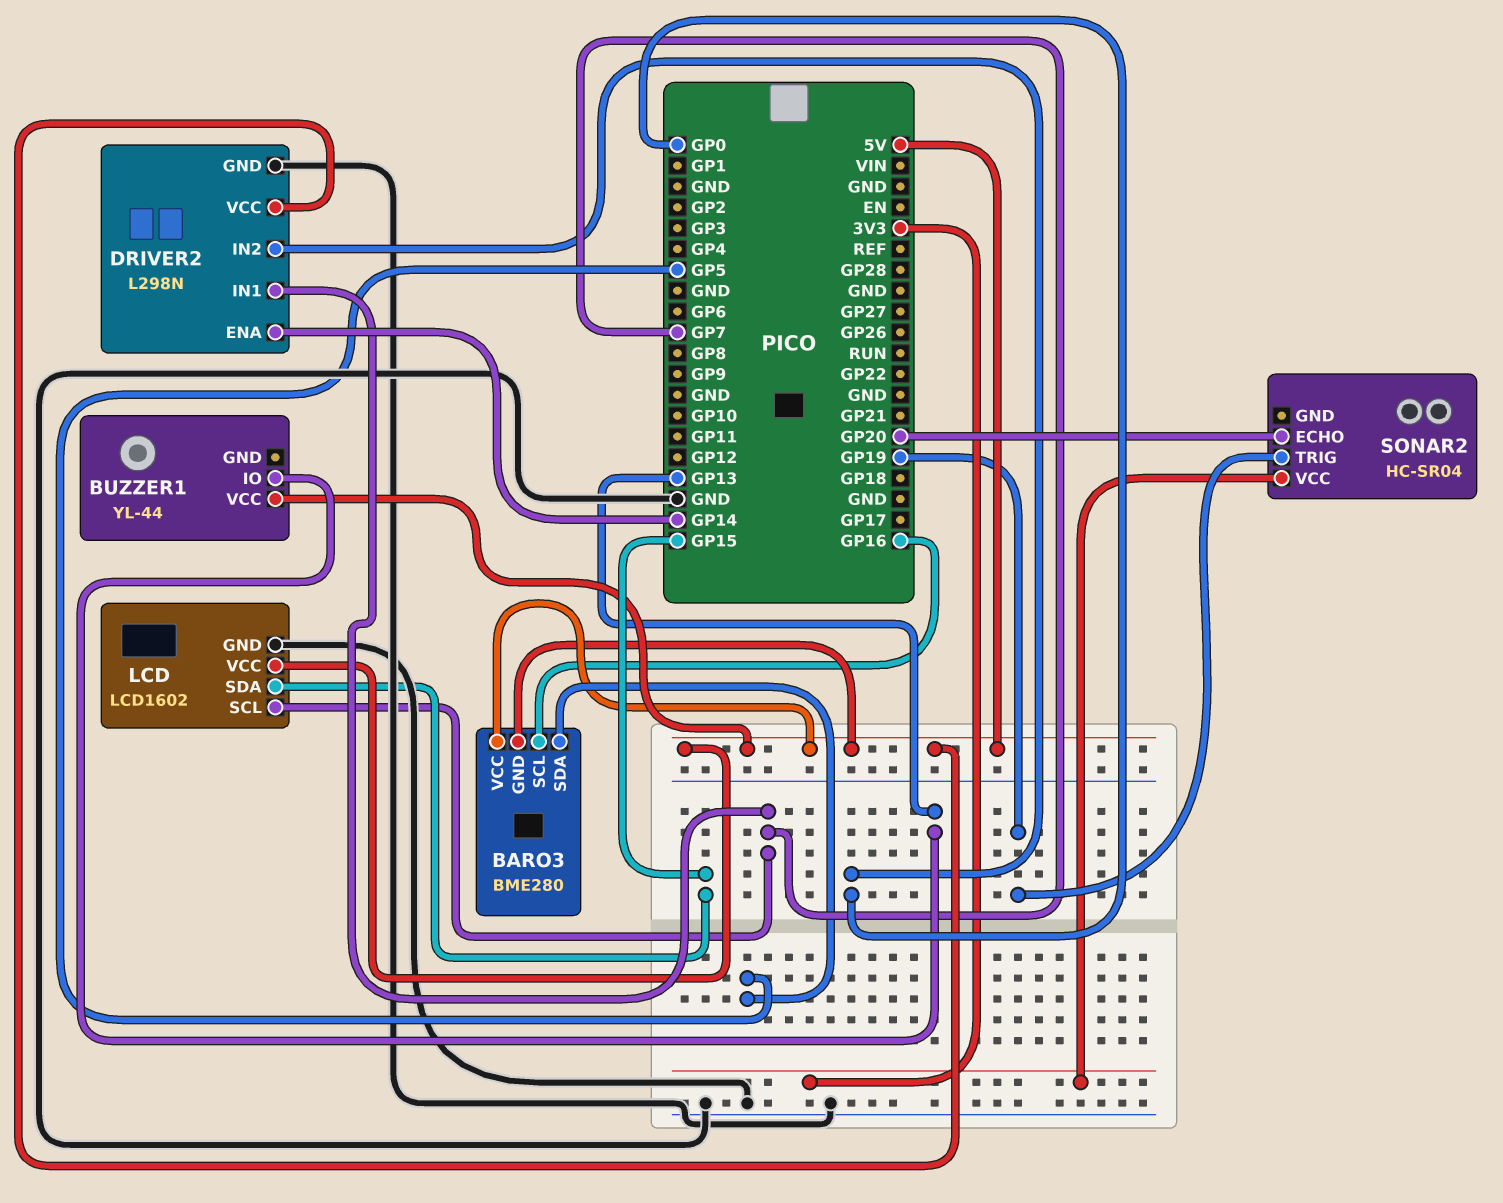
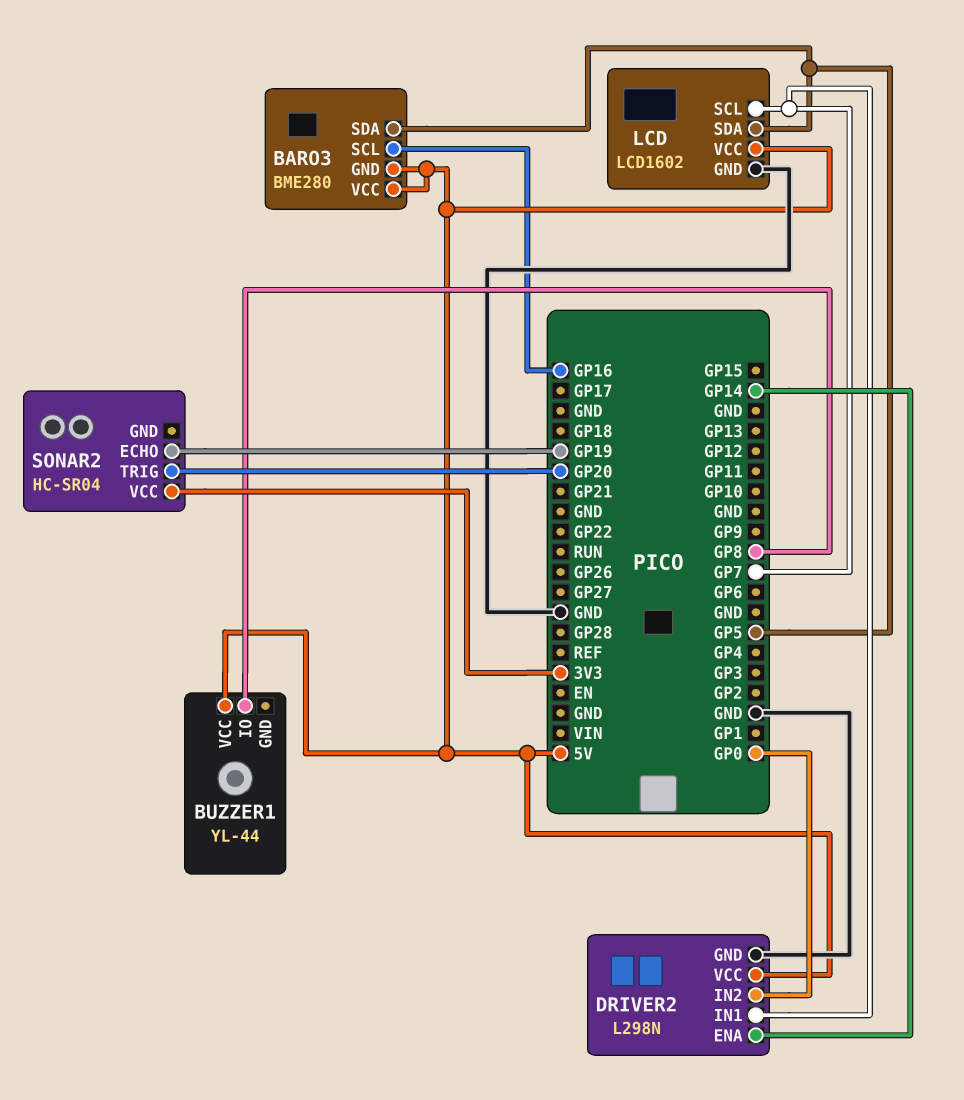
BUZZER1 pin IO: GP13 -> GP8
LCD pin SDA: GP15 -> GP5
SONAR2 pin ECHO: GP20 -> GP19
SONAR2 pin TRIG: GP19 -> GP20

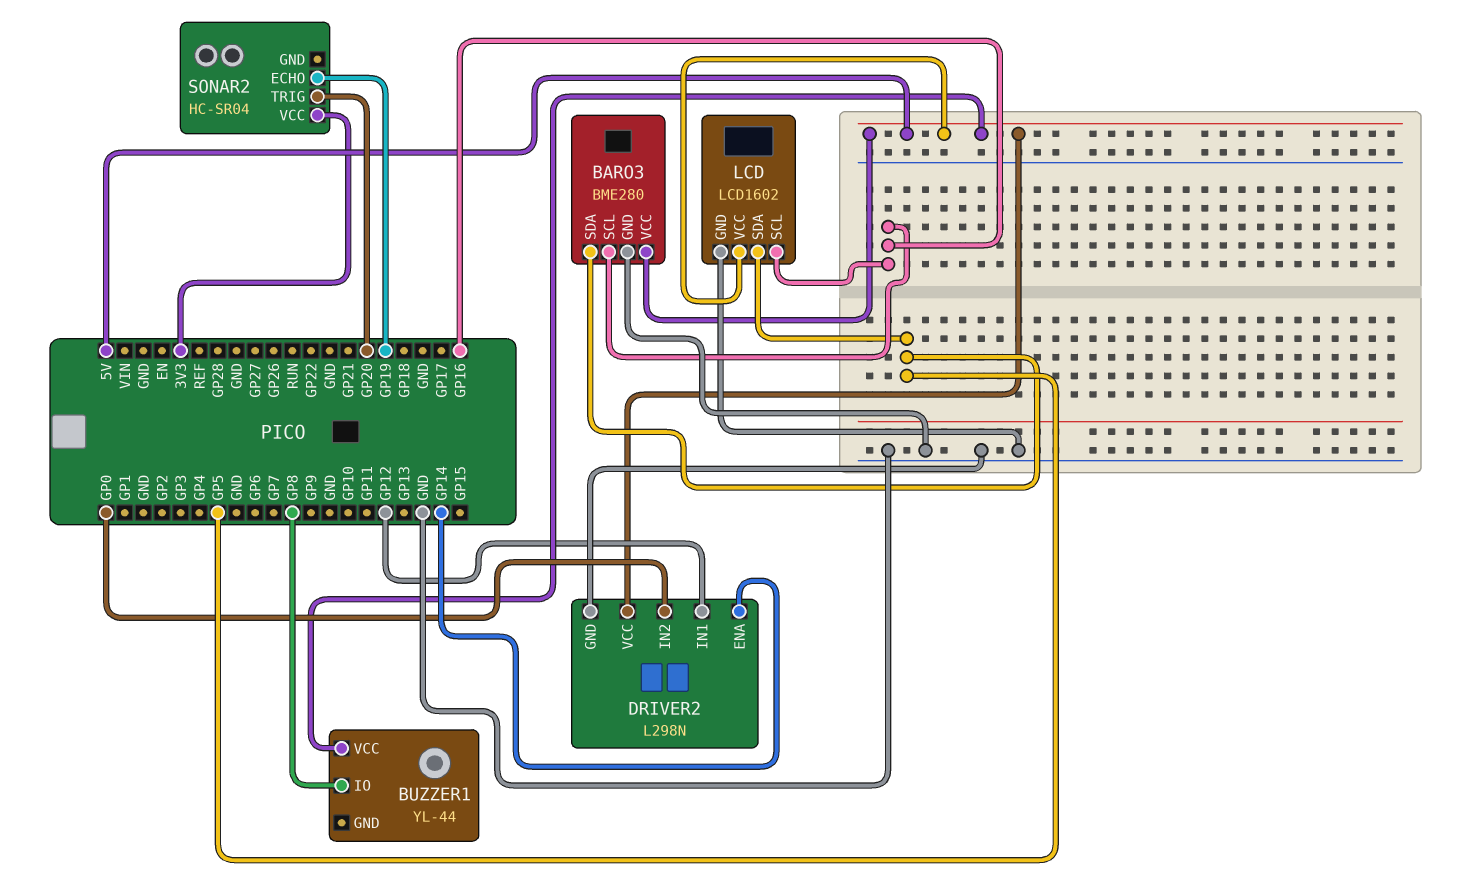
BARO3 pin GND: 5V -> GND
DRIVER2 pin IN1: GP7 -> GP12
LCD pin SCL: GP7 -> GP16

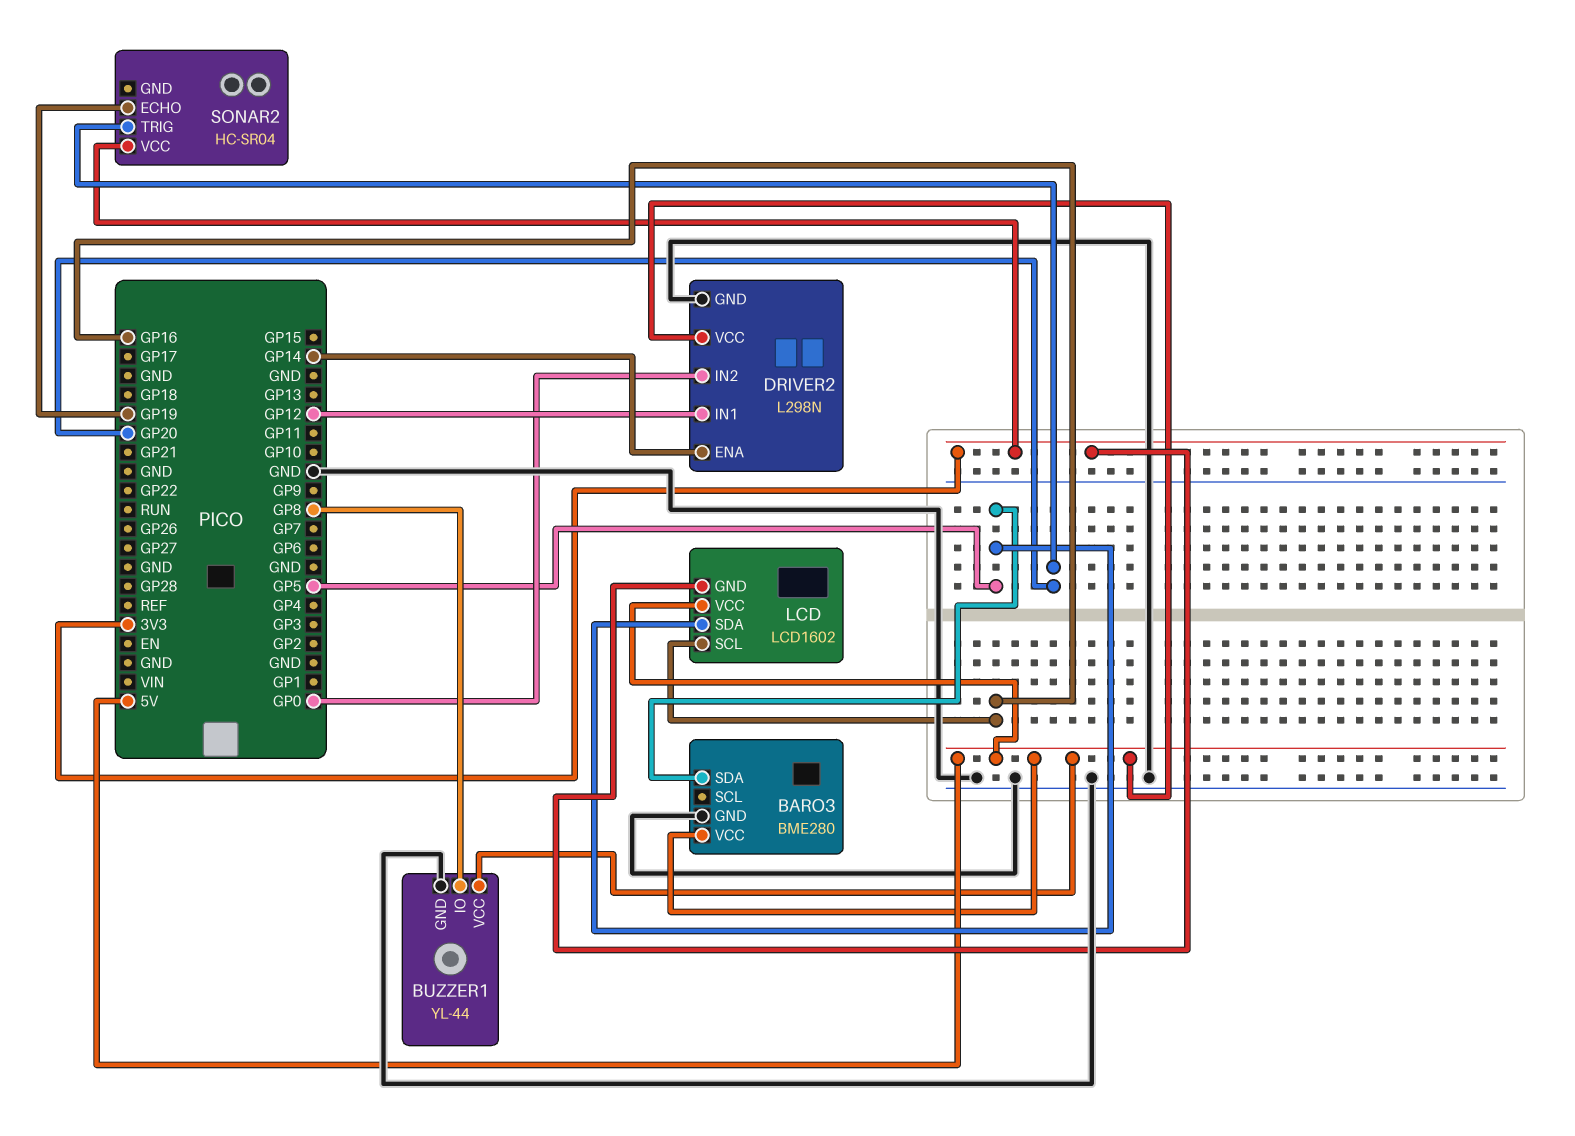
BARO3 pin SCL: GP16 -> none
BUZZER1 pin GND: none -> GND
LCD pin GND: GND -> 3V3

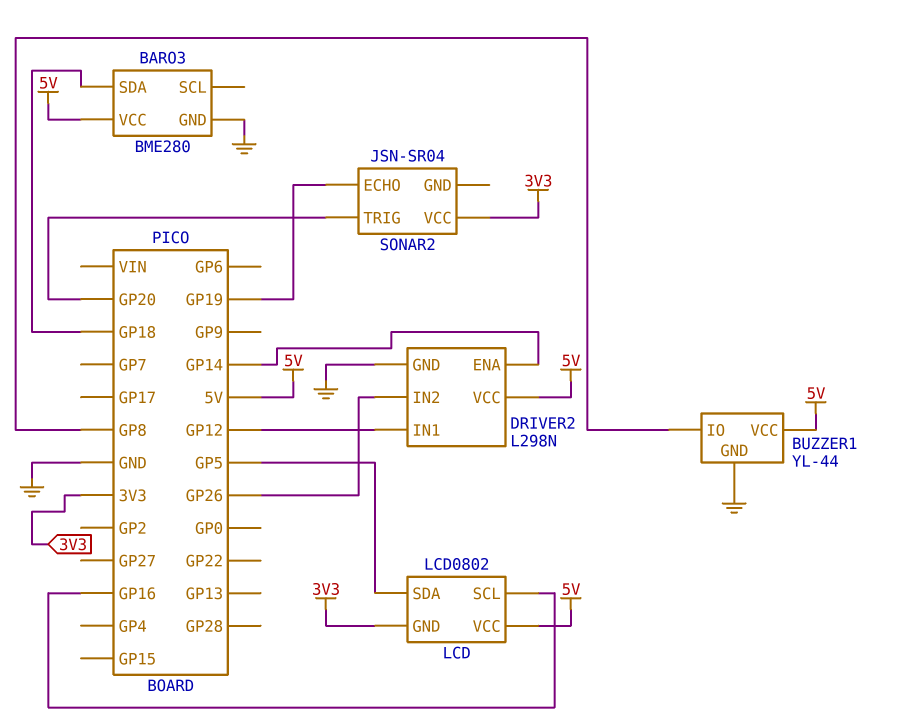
BARO3 pin SDA: GP5 -> GP18
DRIVER2 pin IN2: GP0 -> GP26
LCD: LCD1602 -> LCD0802
SONAR2: HC-SR04 -> JSN-SR04

